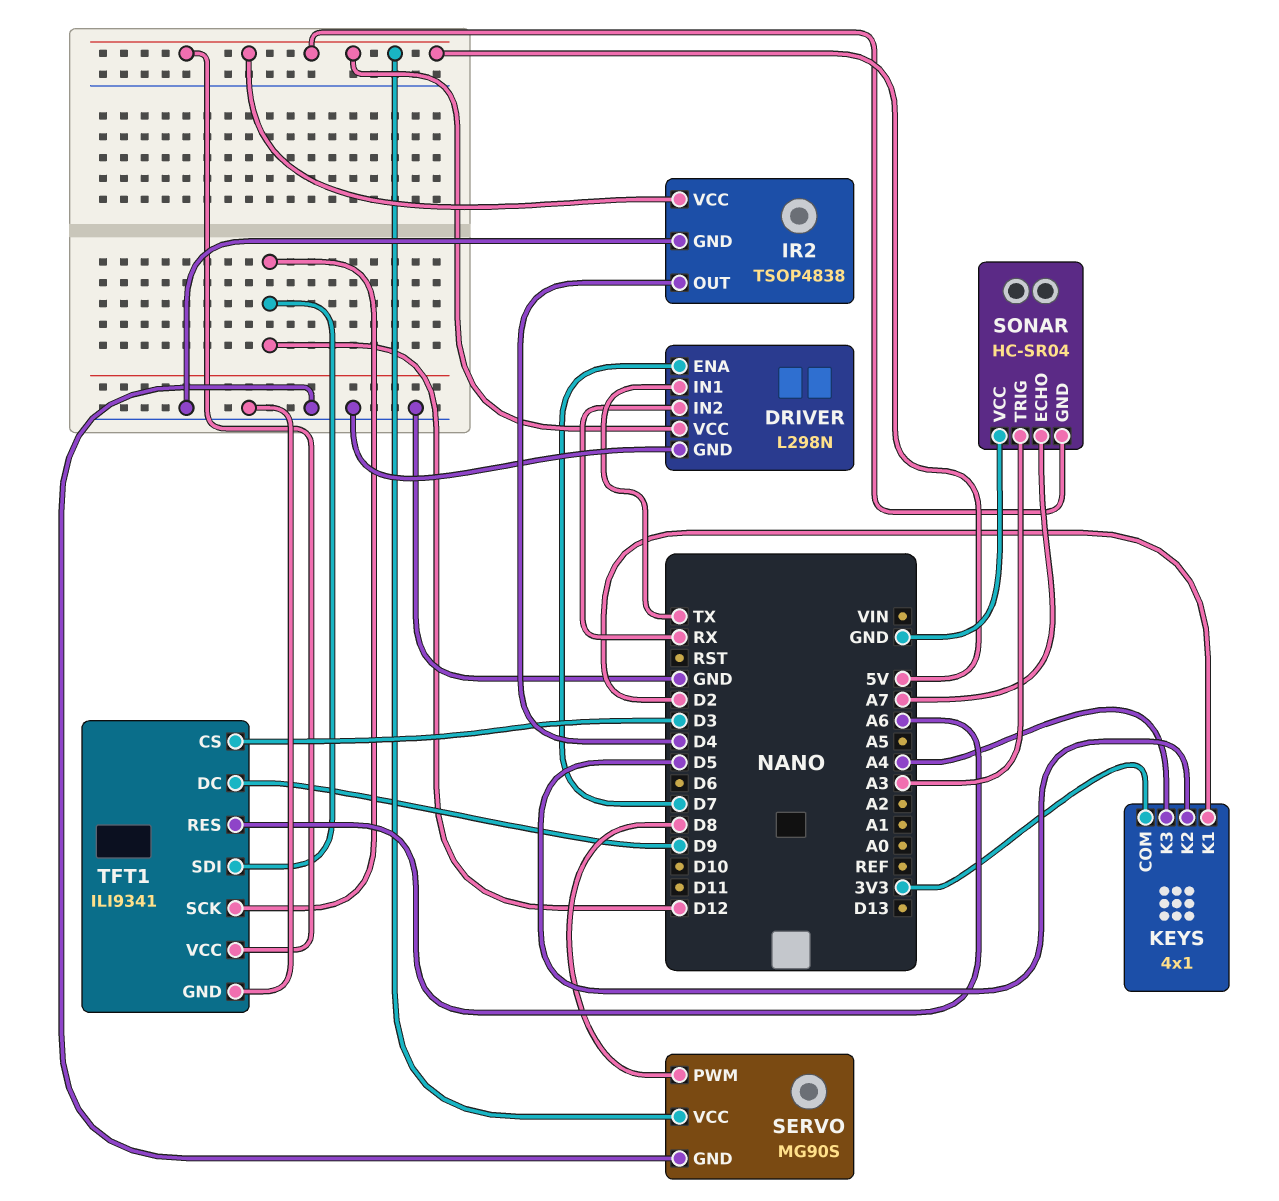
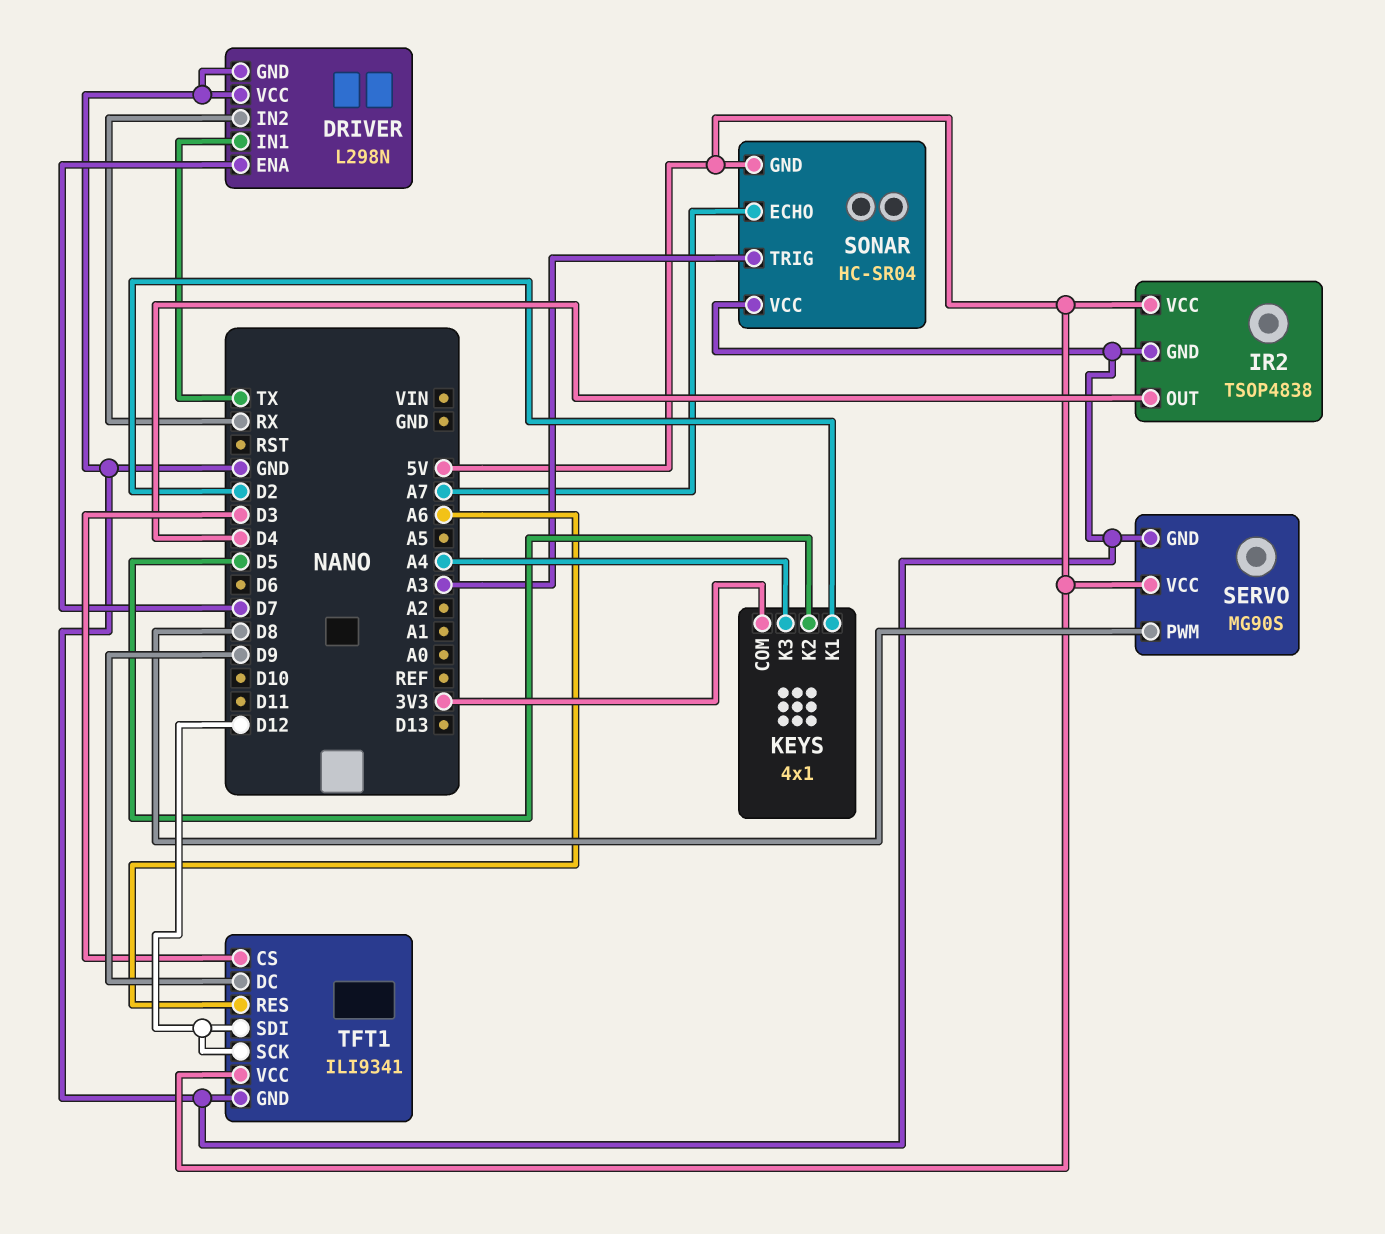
DRIVER pin VCC: 5V -> GND

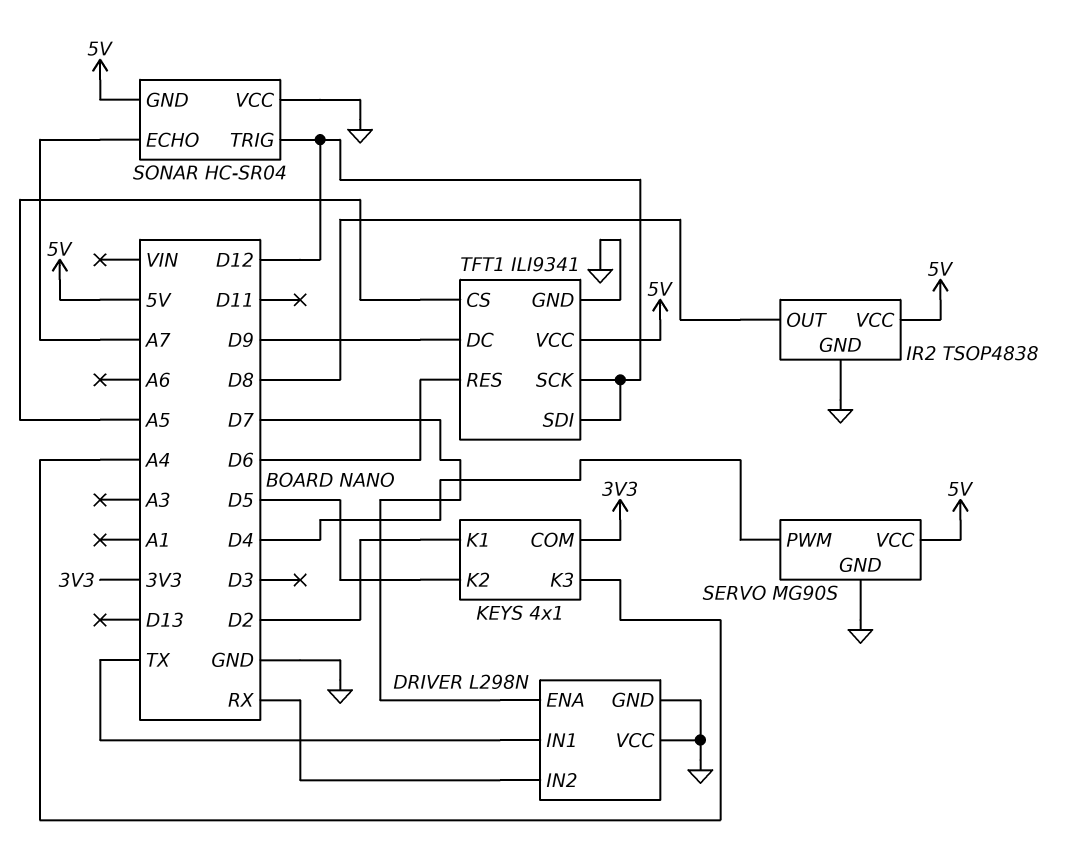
IR2 pin OUT: D4 -> D8
SERVO pin PWM: D8 -> D4
SONAR pin TRIG: A3 -> D12
TFT1 pin CS: D3 -> A5
TFT1 pin RES: A6 -> D6

